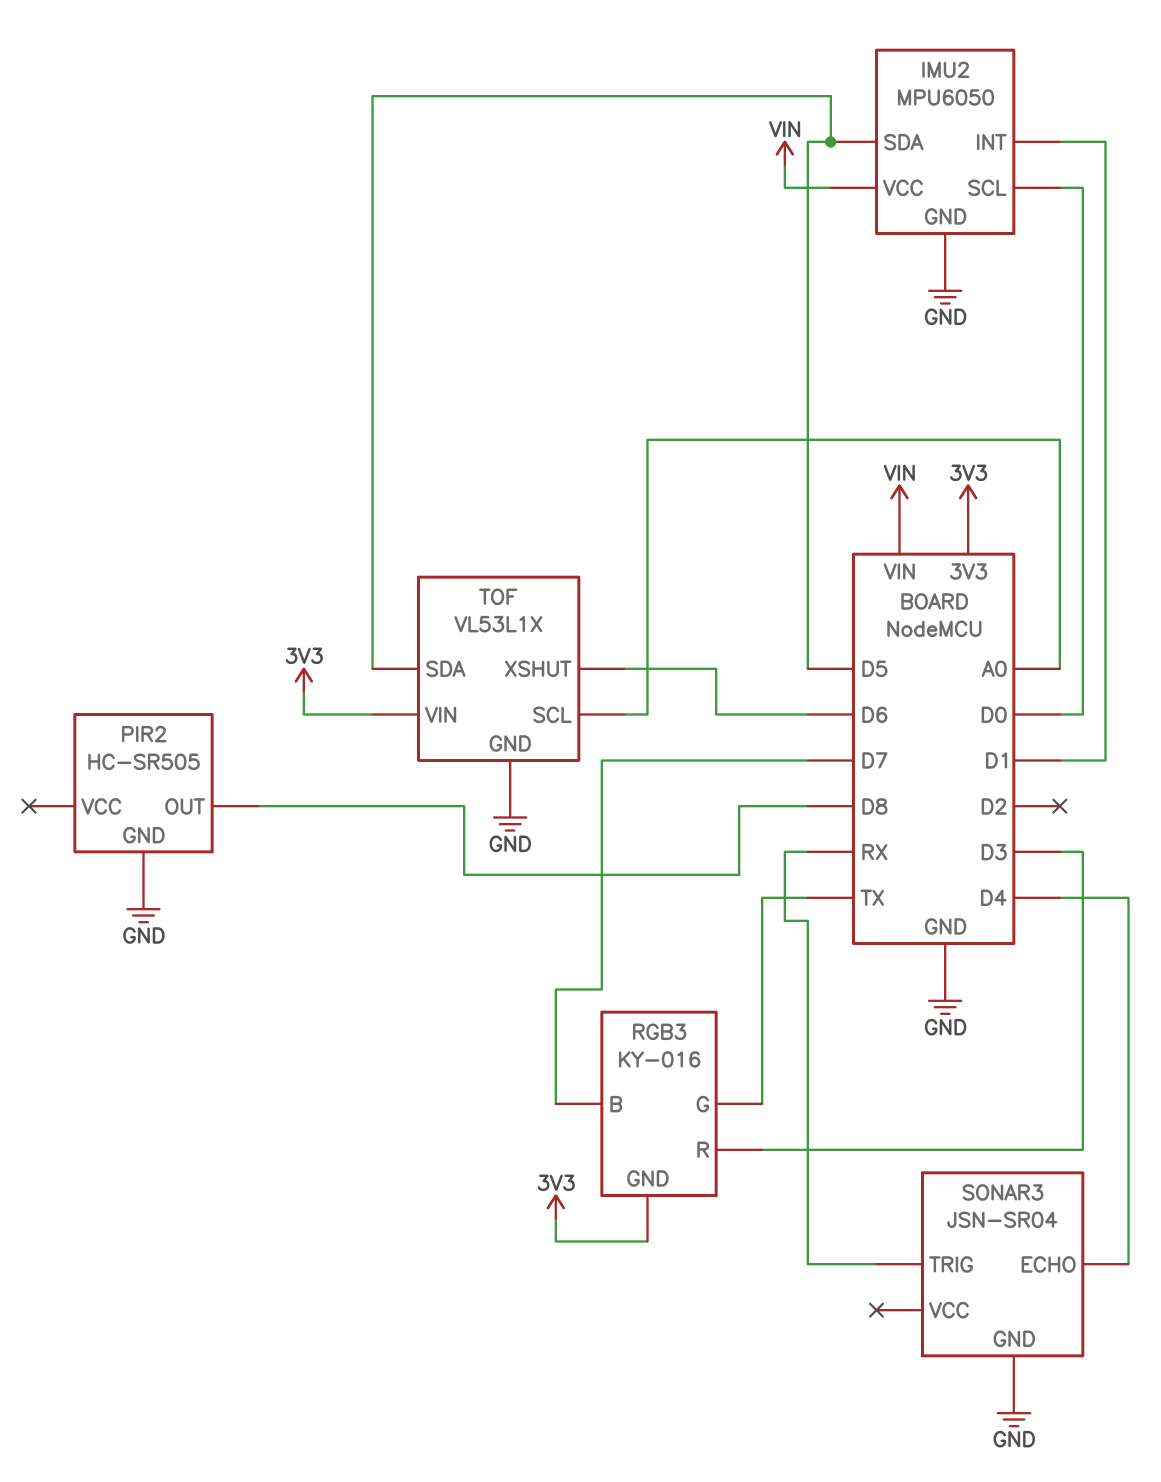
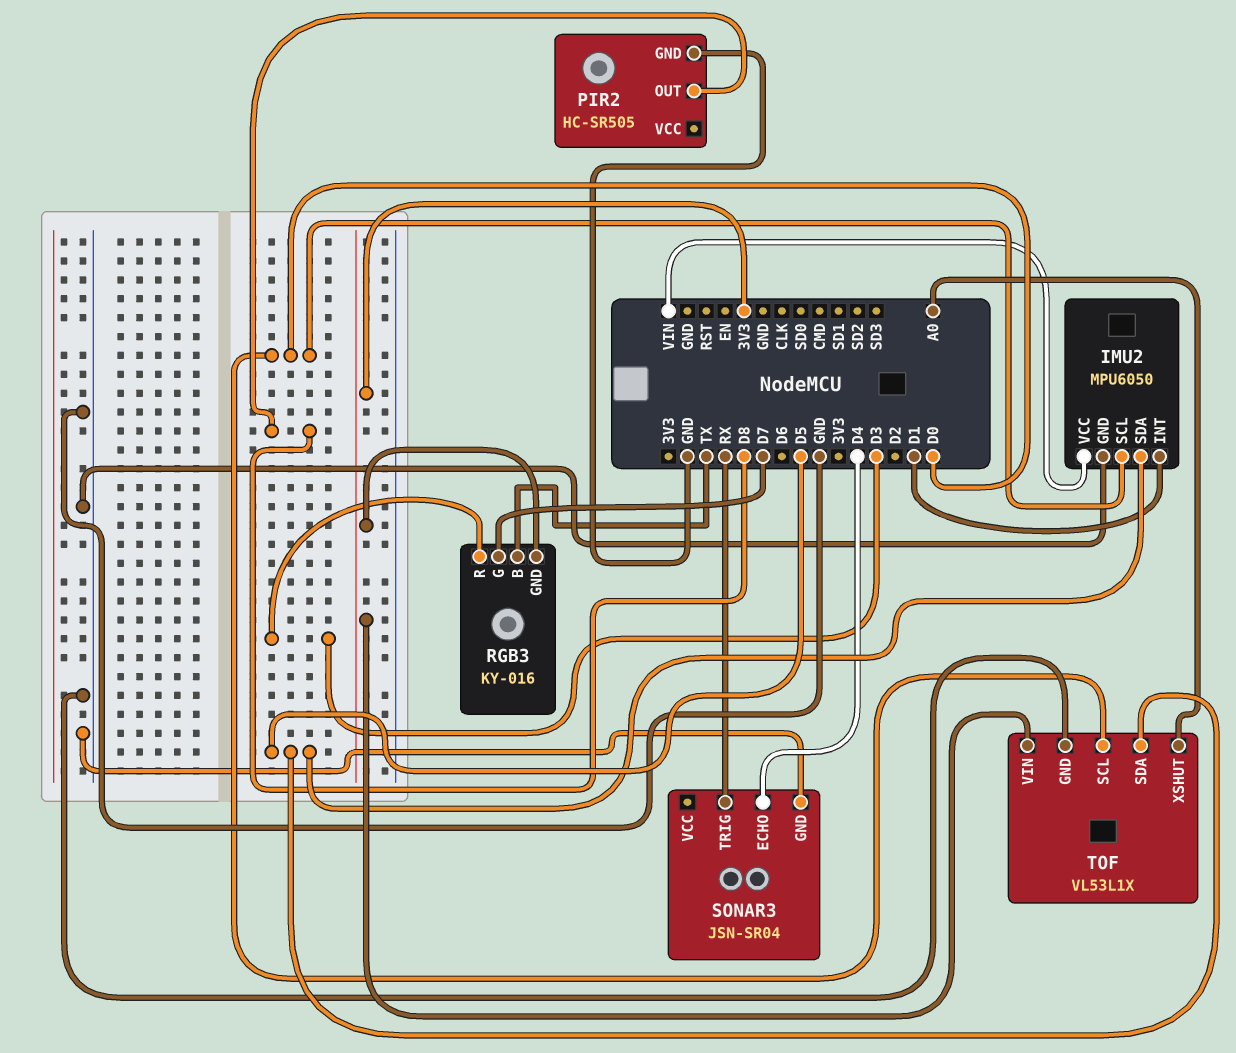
RGB3 pin B: D7 -> TX
RGB3 pin G: TX -> D7
TOF pin SCL: A0 -> D0
TOF pin XSHUT: D6 -> A0

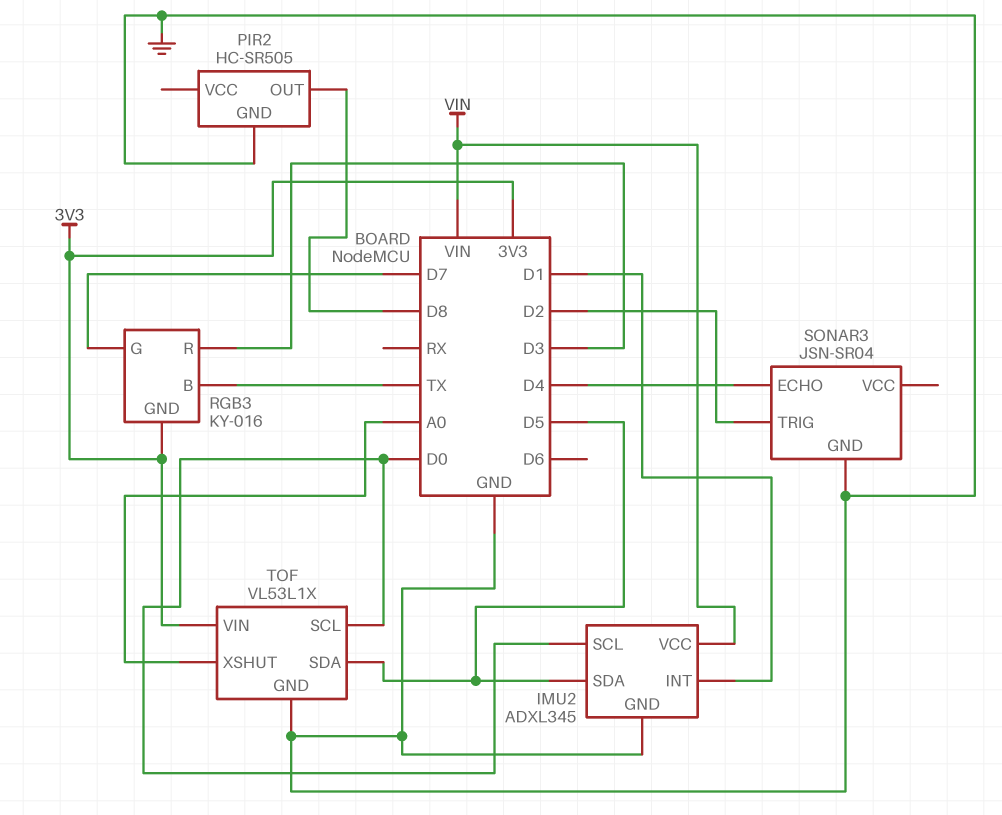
IMU2: MPU6050 -> ADXL345
SONAR3 pin TRIG: RX -> D2

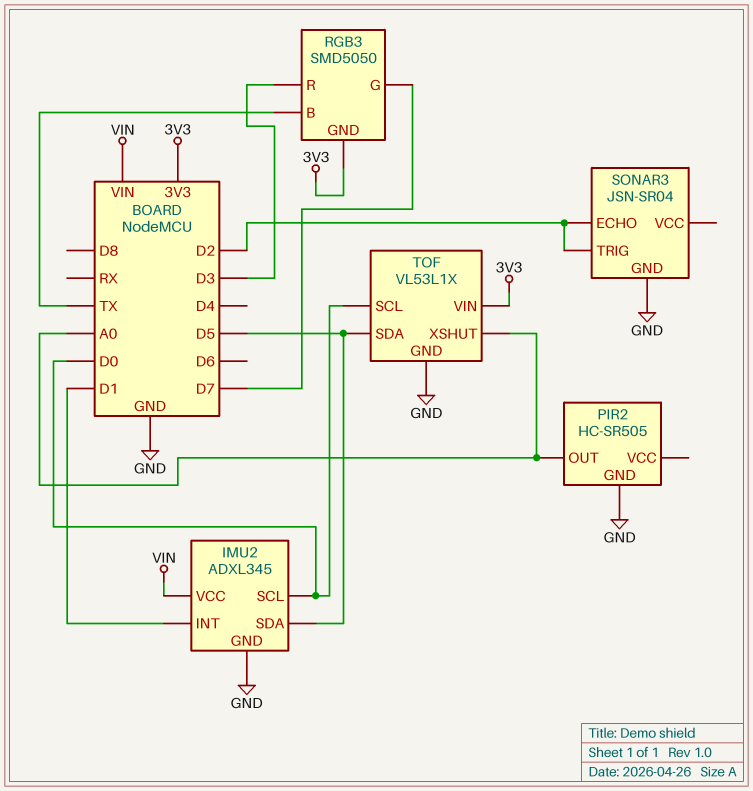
PIR2 pin OUT: D8 -> A0
RGB3: KY-016 -> SMD5050
SONAR3 pin ECHO: D4 -> D2

